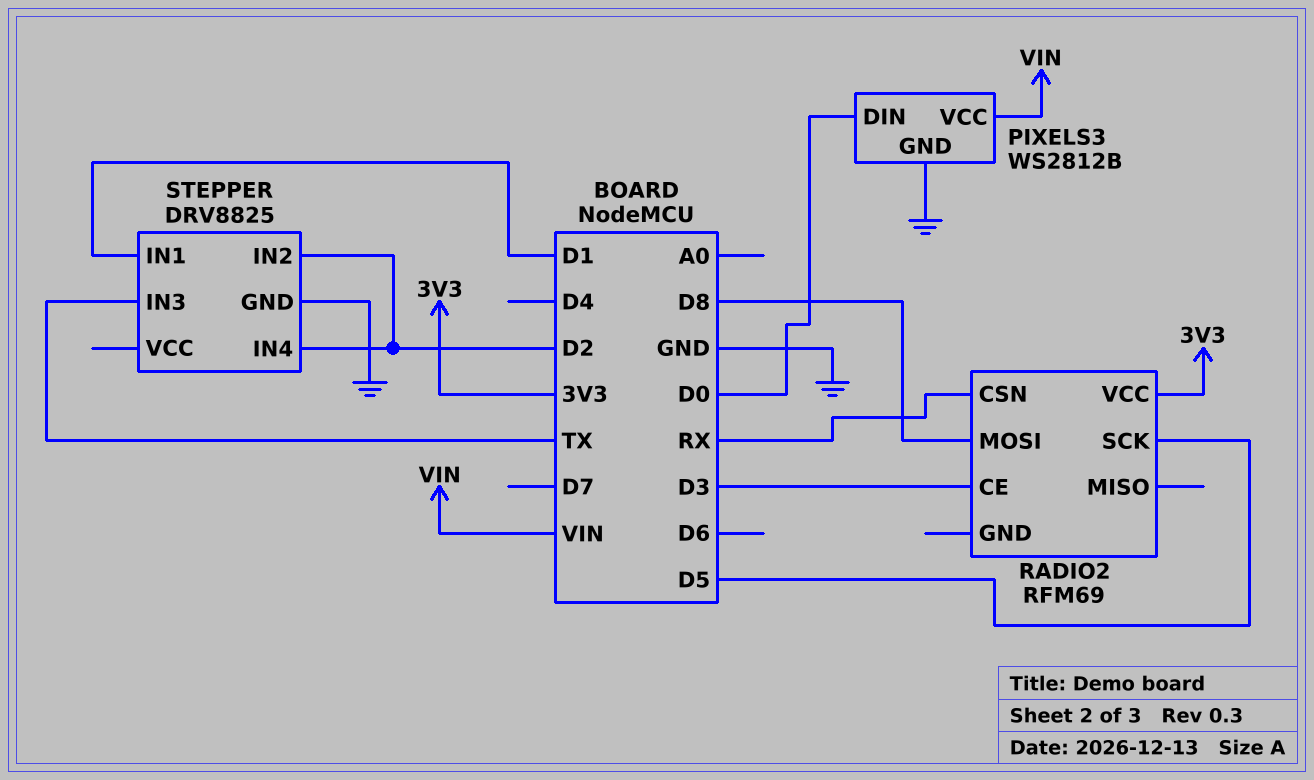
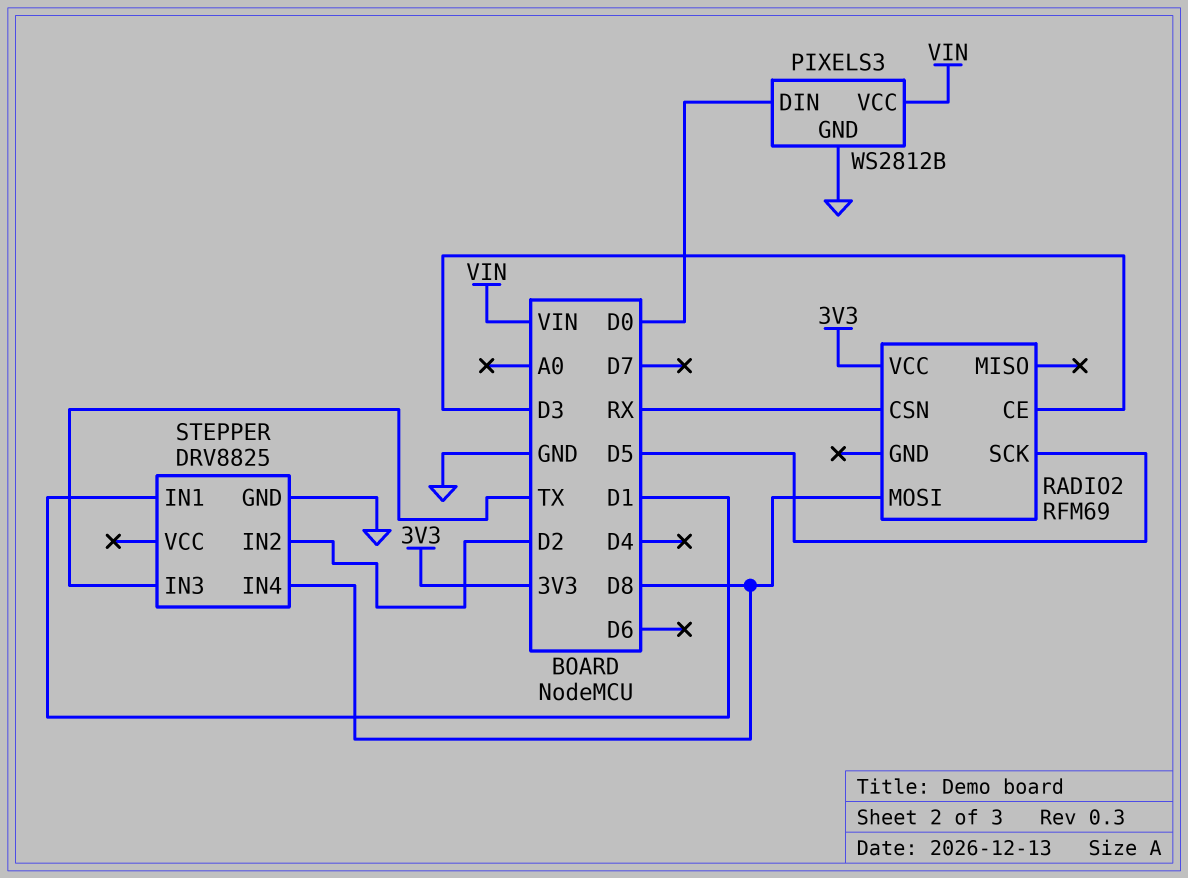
STEPPER pin IN4: D2 -> D8

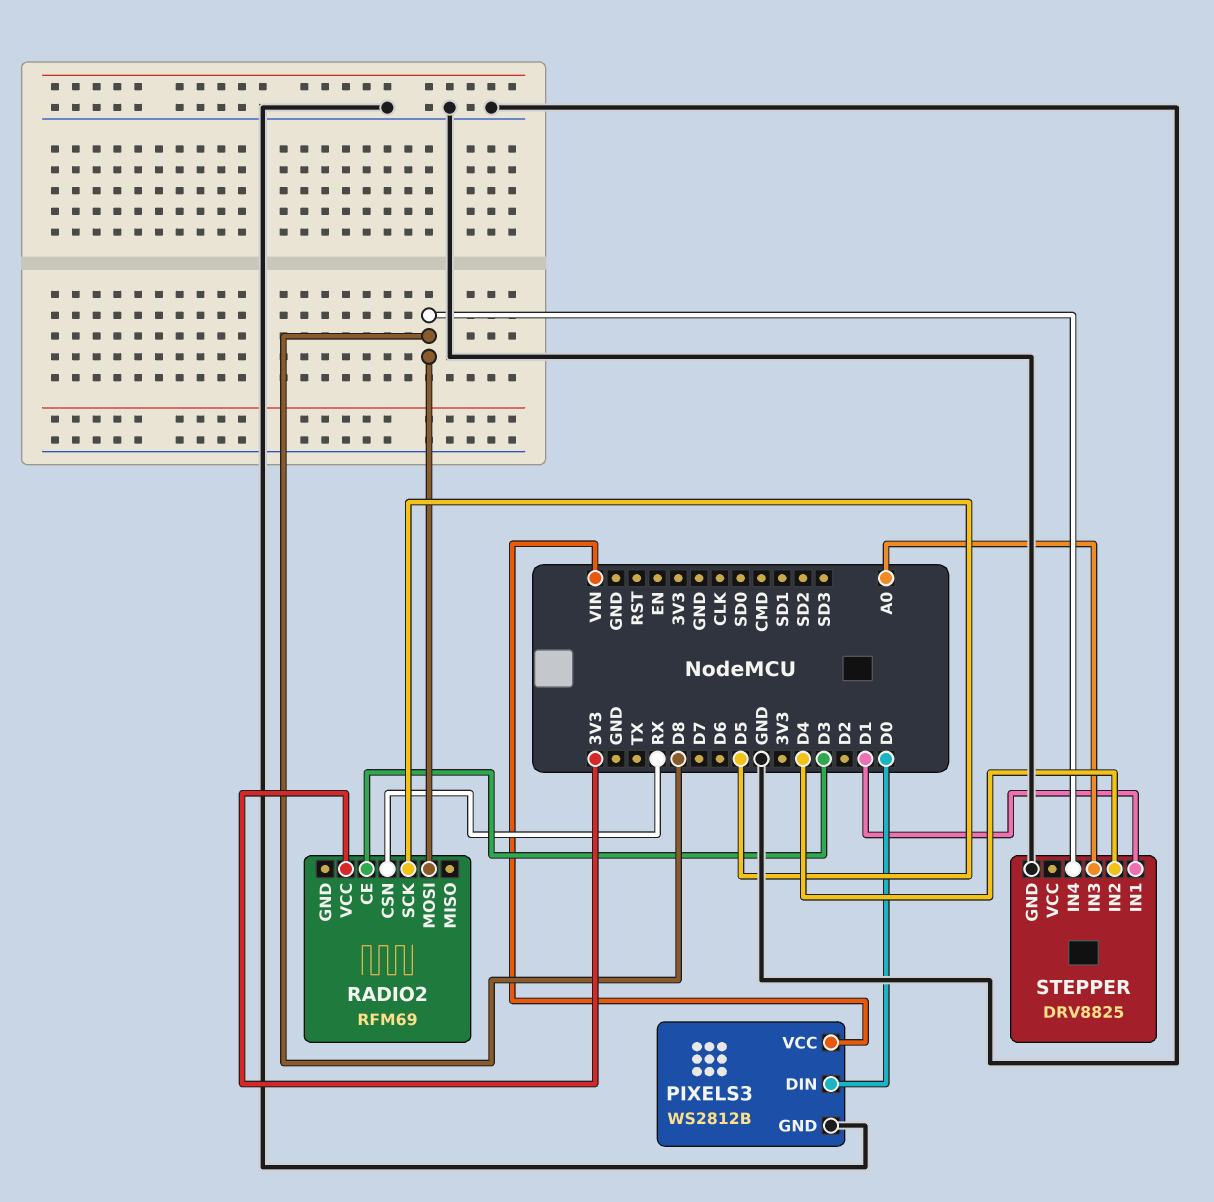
STEPPER pin IN2: D2 -> D4
STEPPER pin IN3: TX -> A0

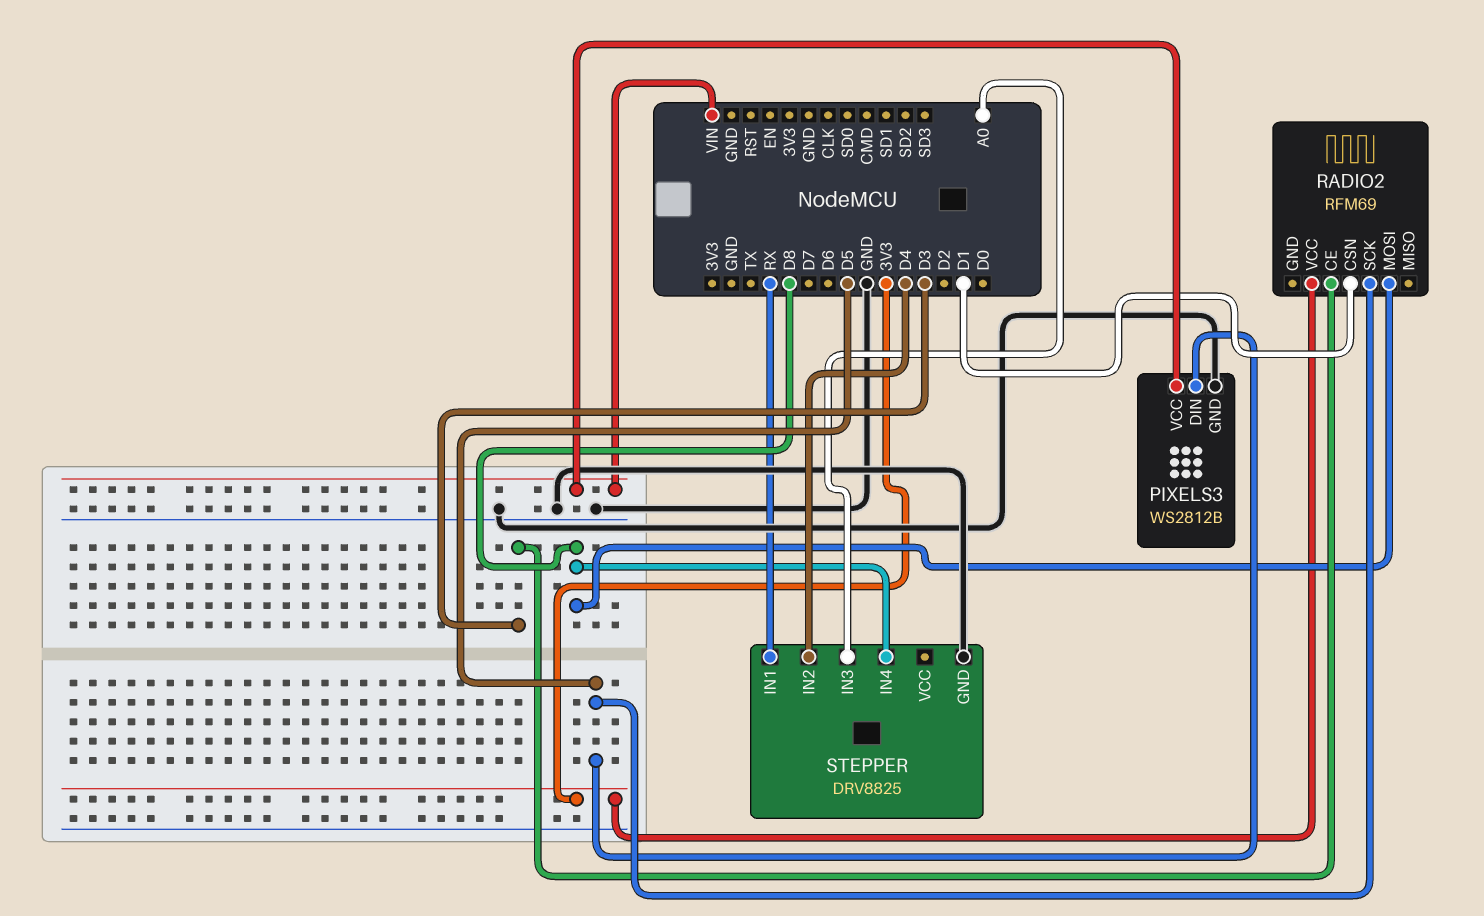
PIXELS3 pin DIN: D0 -> D5
RADIO2 pin CSN: RX -> D1
STEPPER pin IN1: D1 -> RX

